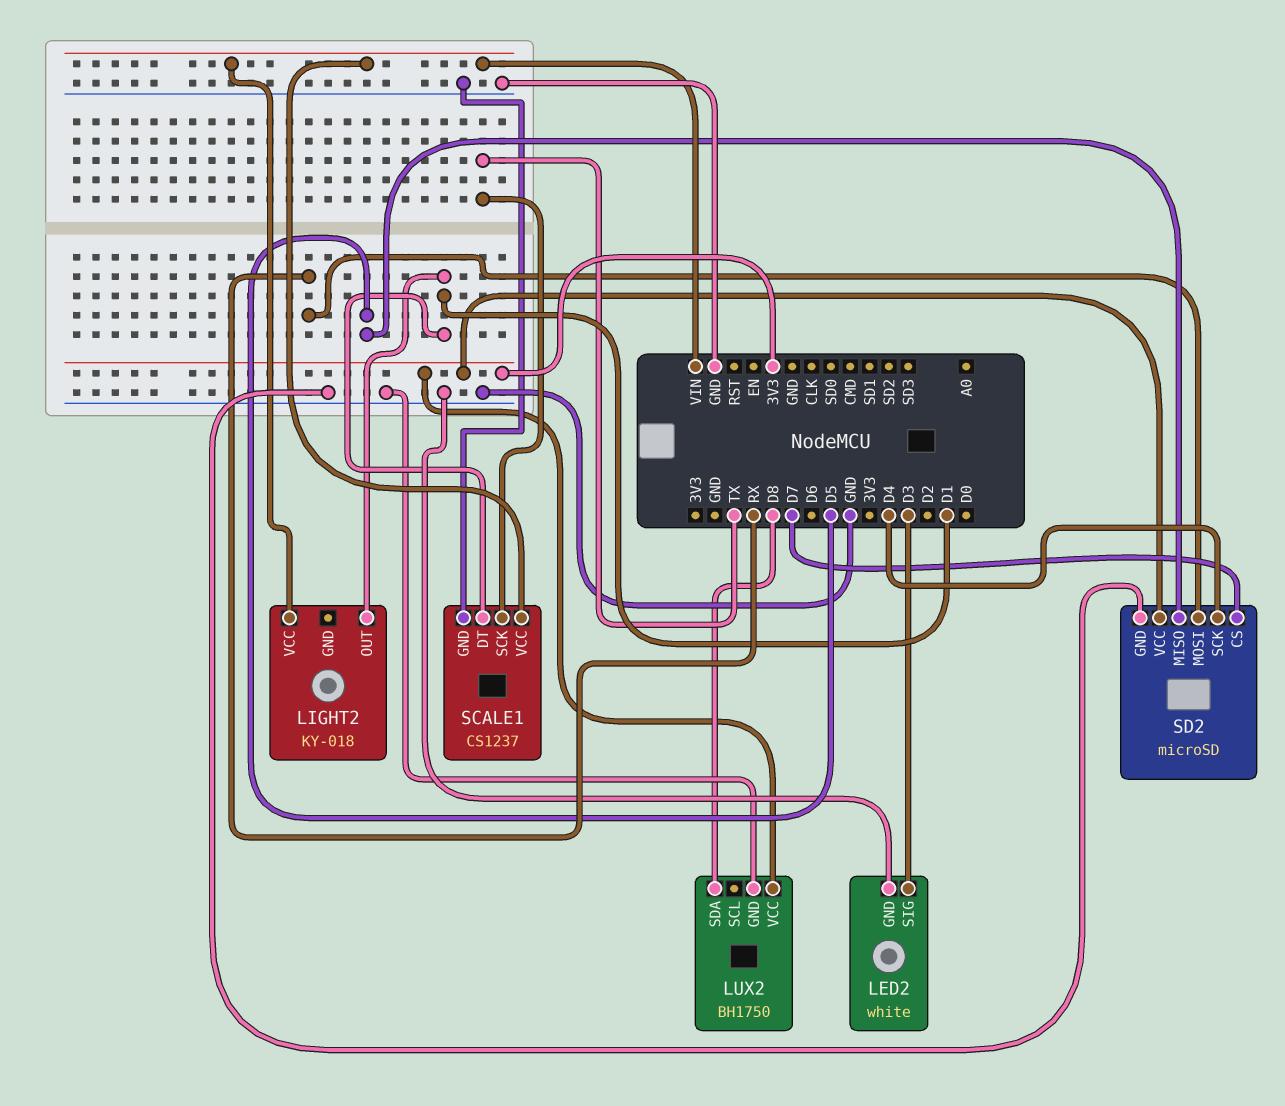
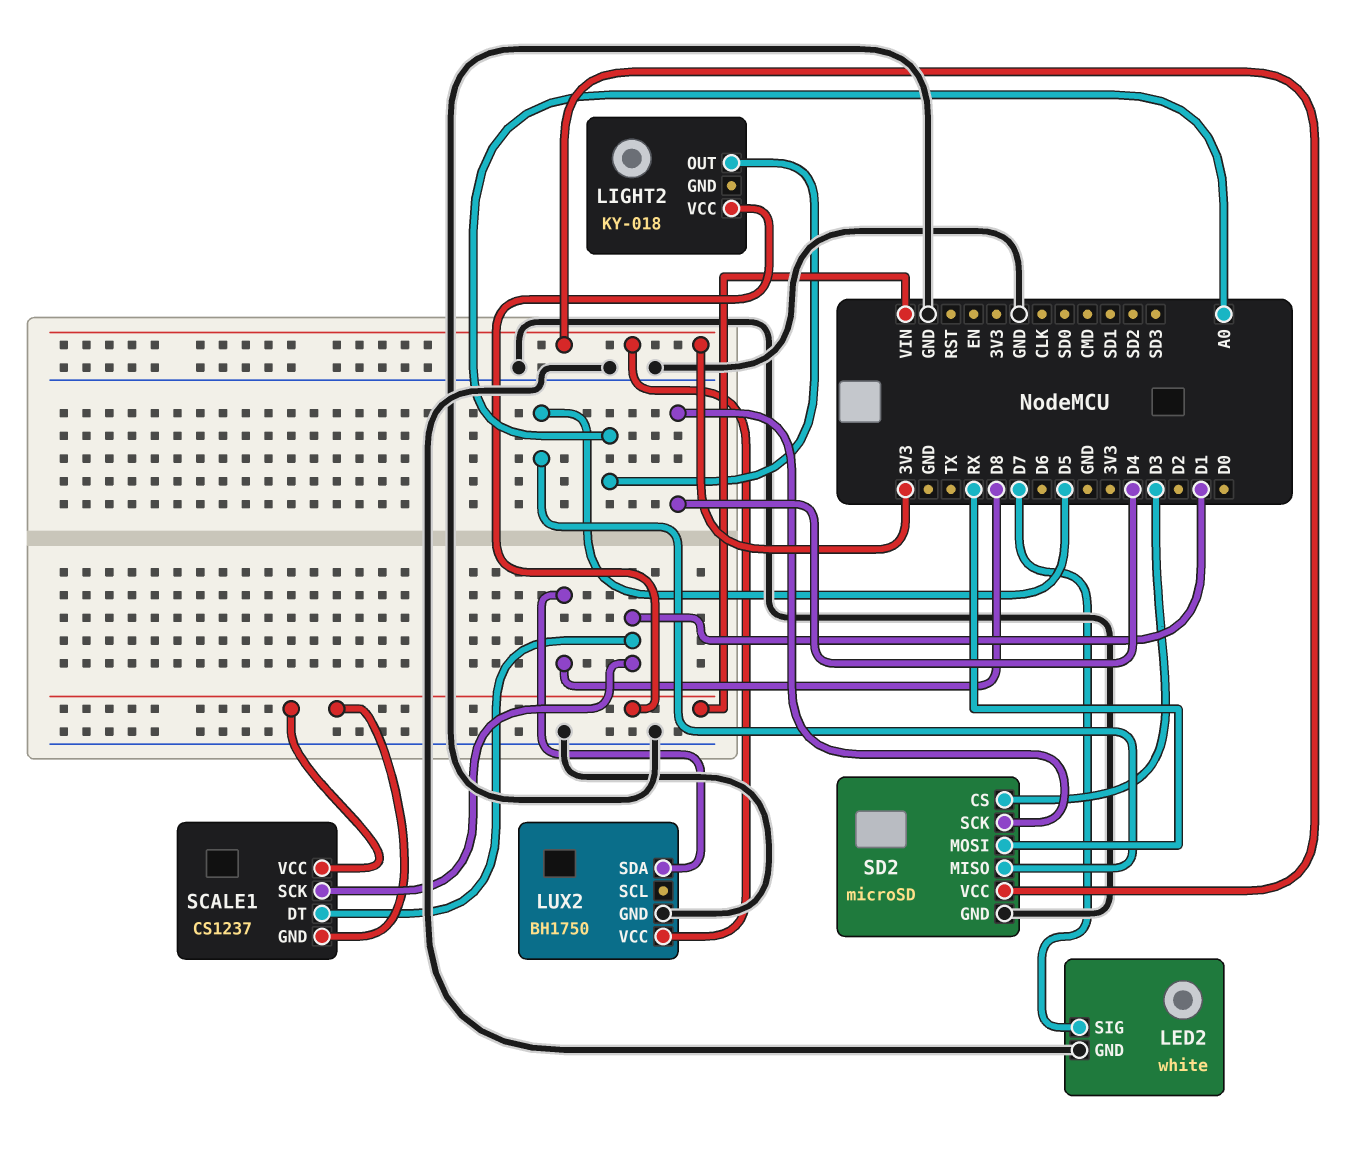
LED2 pin SIG: D3 -> D7
LIGHT2 pin OUT: D1 -> A0
SCALE1 pin GND: GND -> VIN
SCALE1 pin SCK: TX -> D1
SD2 pin CS: D7 -> D3

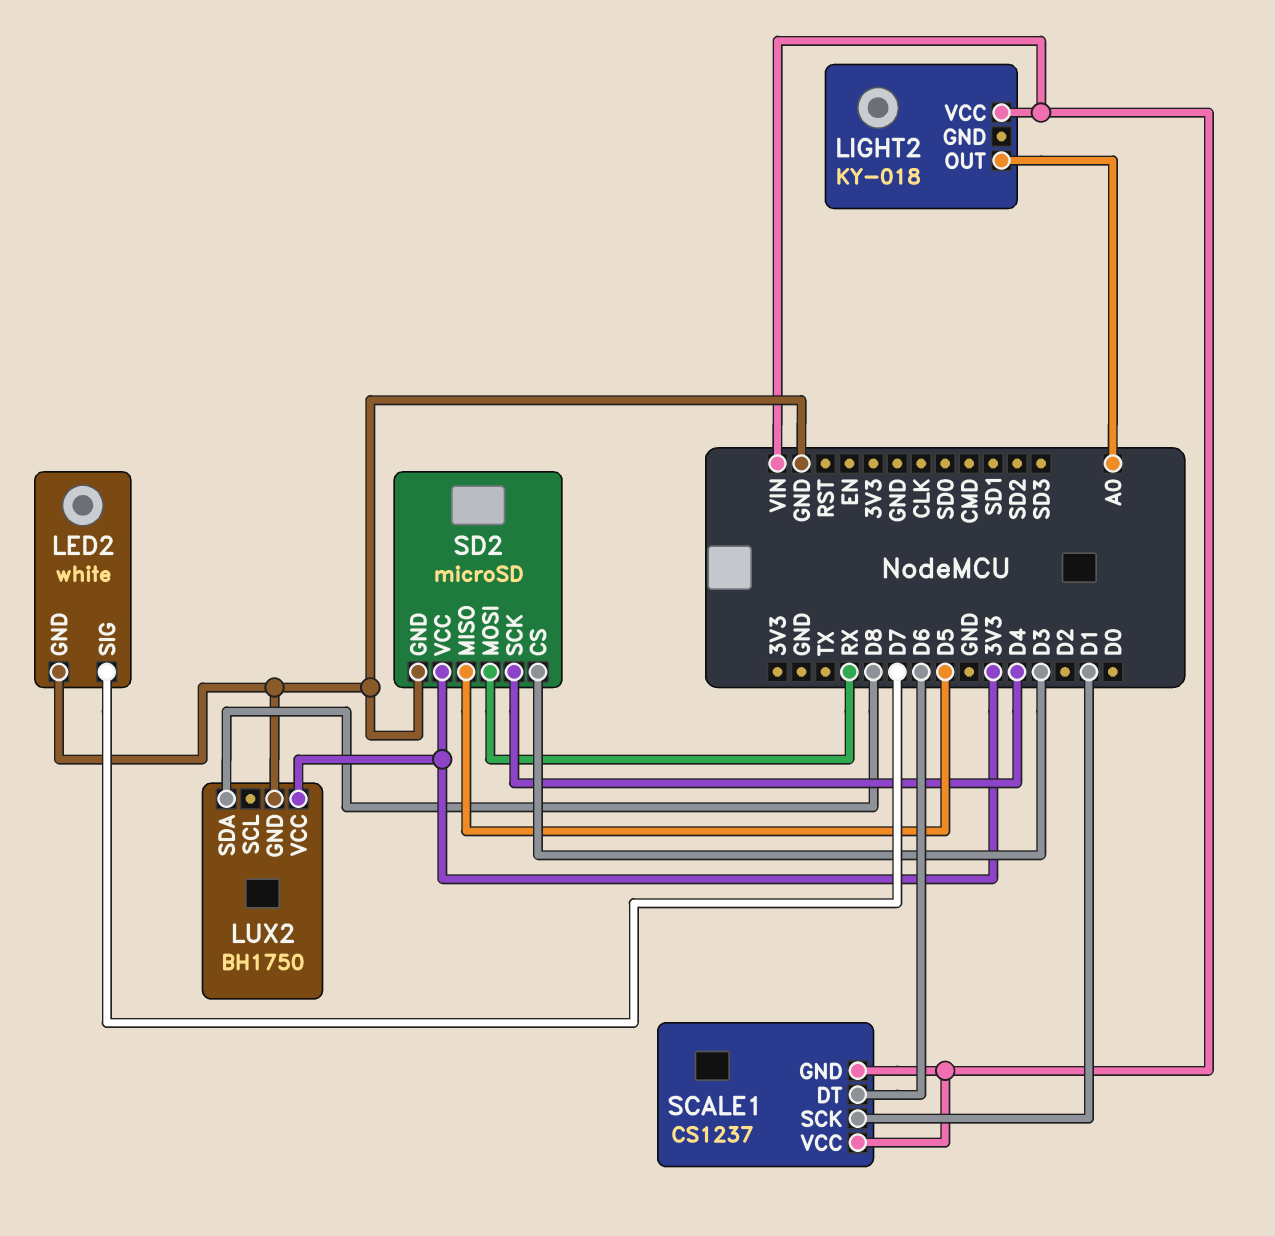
SCALE1 pin DT: D1 -> D6

